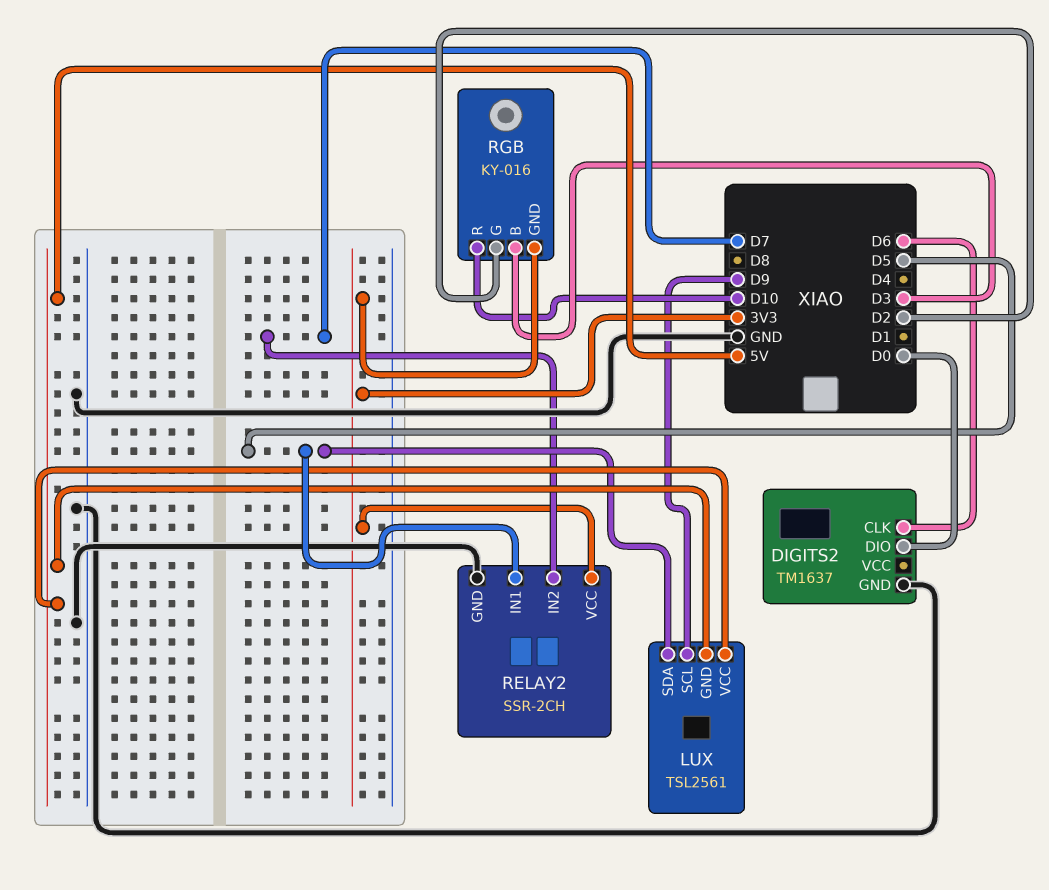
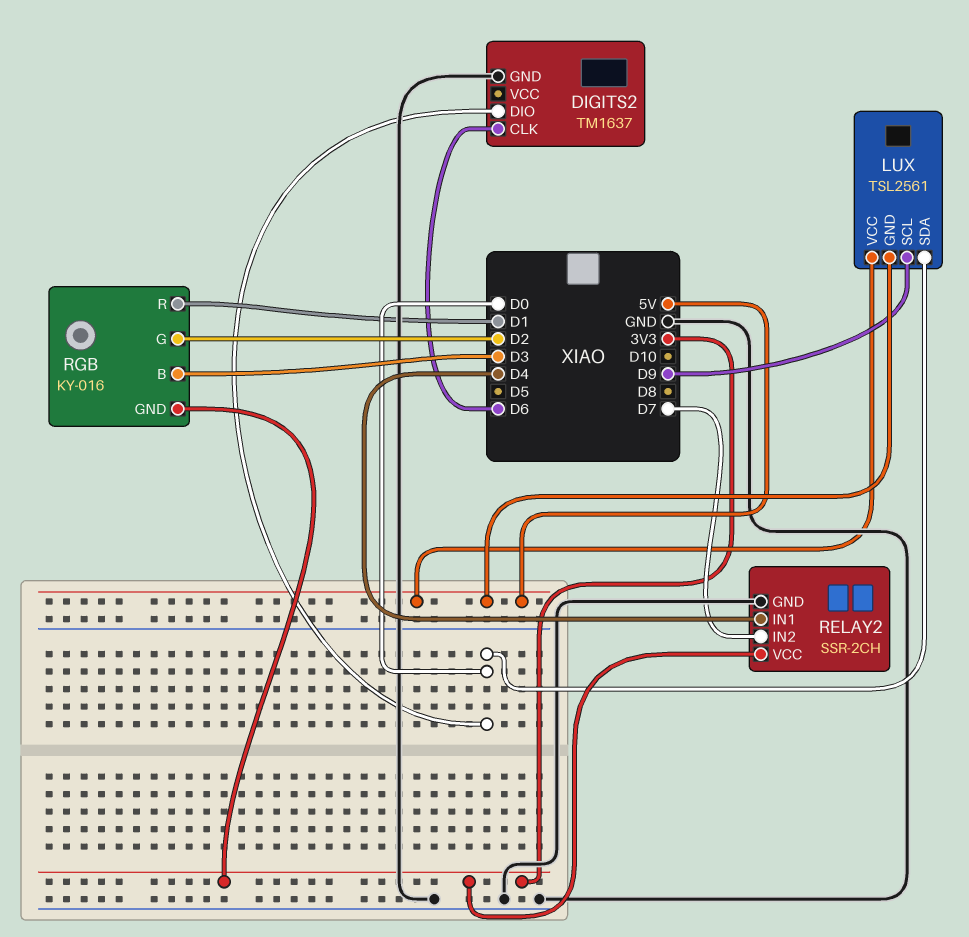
LUX pin SDA: D5 -> D0
RELAY2 pin IN1: D5 -> D4
RGB pin R: D10 -> D1

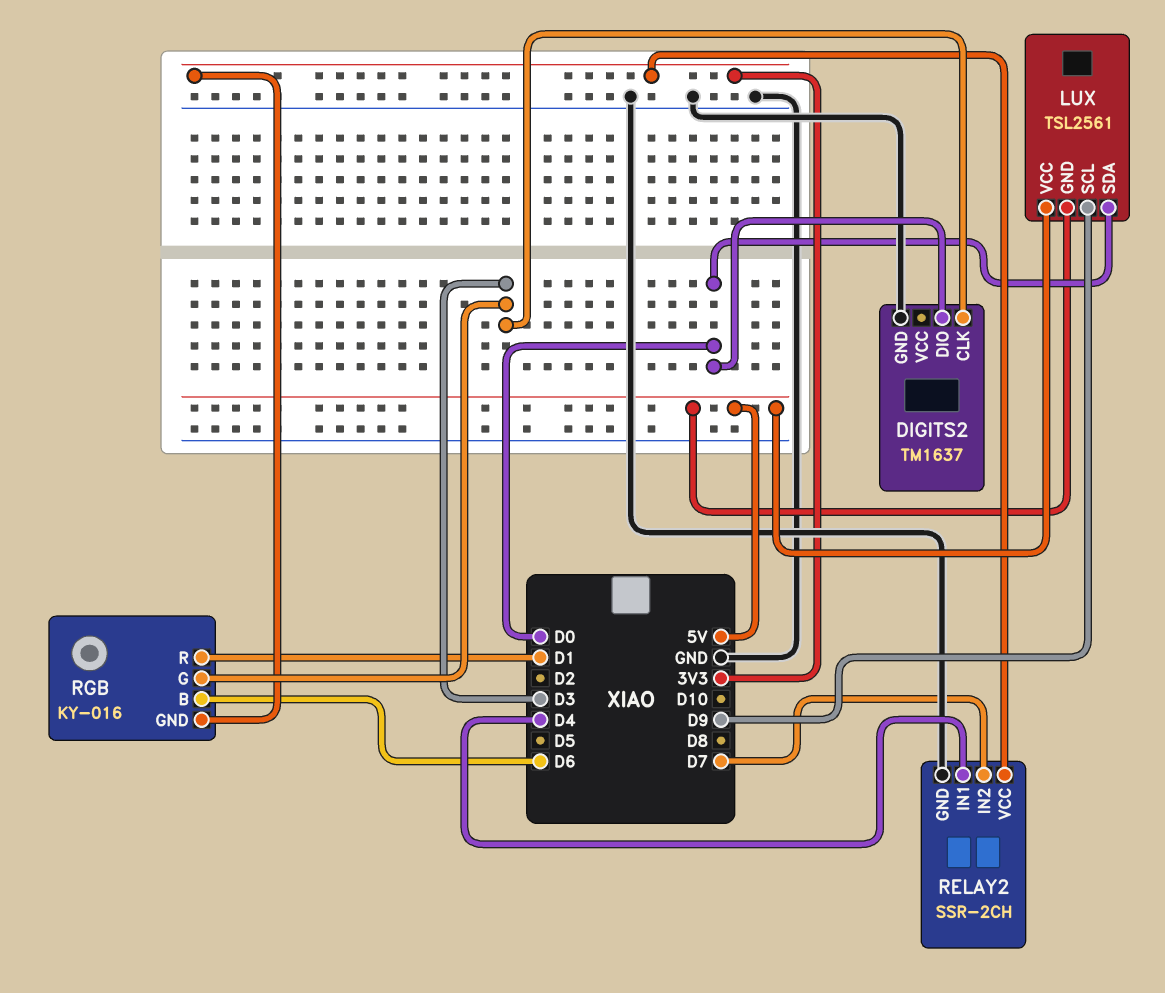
DIGITS2 pin CLK: D6 -> D3
RGB pin B: D3 -> D6
RGB pin G: D2 -> D3

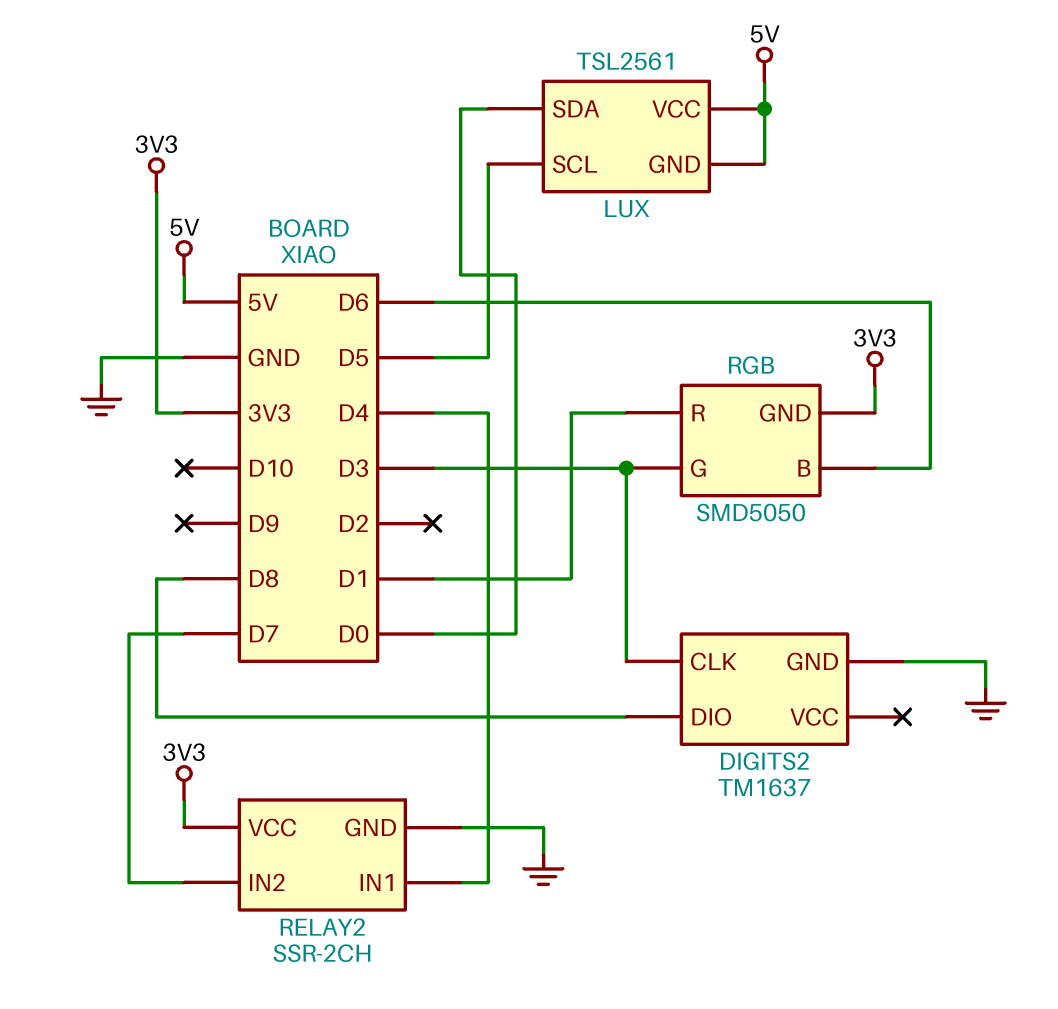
DIGITS2 pin DIO: D0 -> D8
LUX pin SCL: D9 -> D5
RGB: KY-016 -> SMD5050

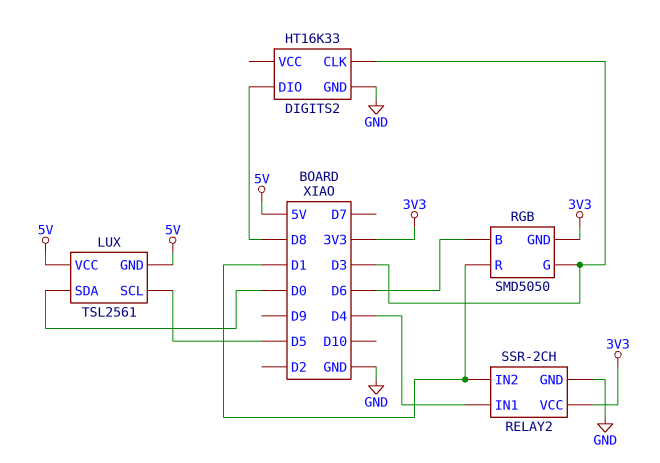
DIGITS2: TM1637 -> HT16K33
RELAY2 pin IN2: D7 -> D1

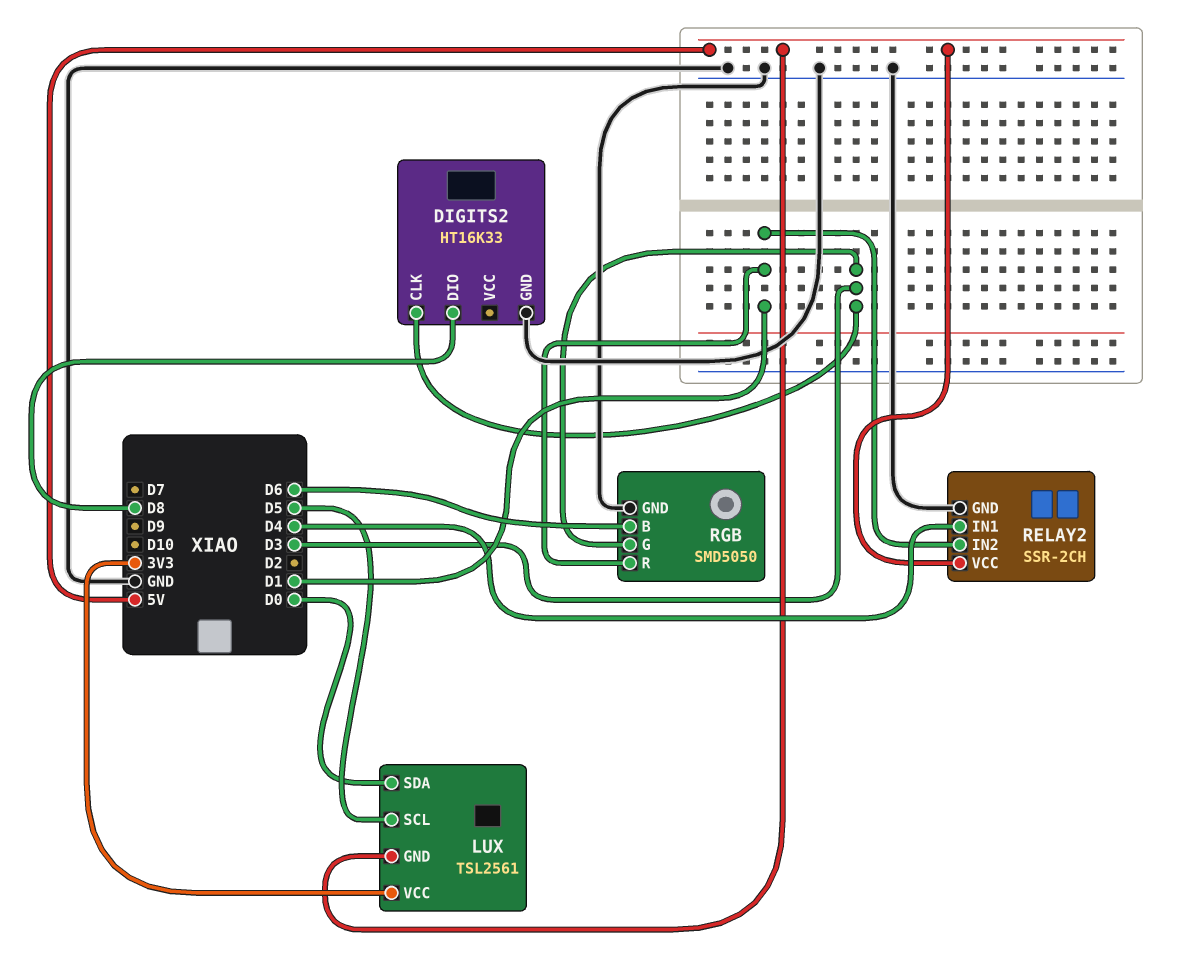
LUX pin VCC: 5V -> 3V3
RELAY2 pin VCC: 3V3 -> 5V
RGB pin GND: 3V3 -> GND

